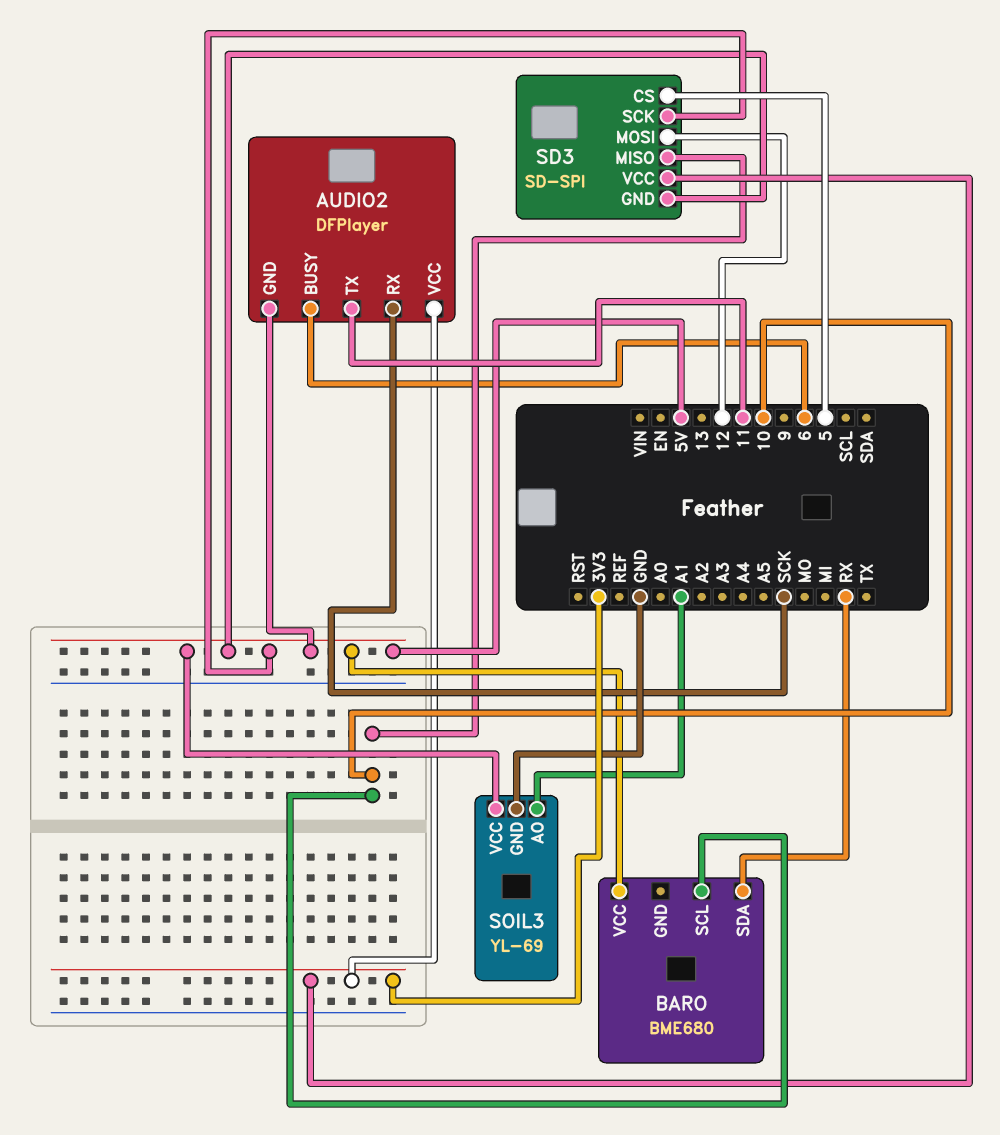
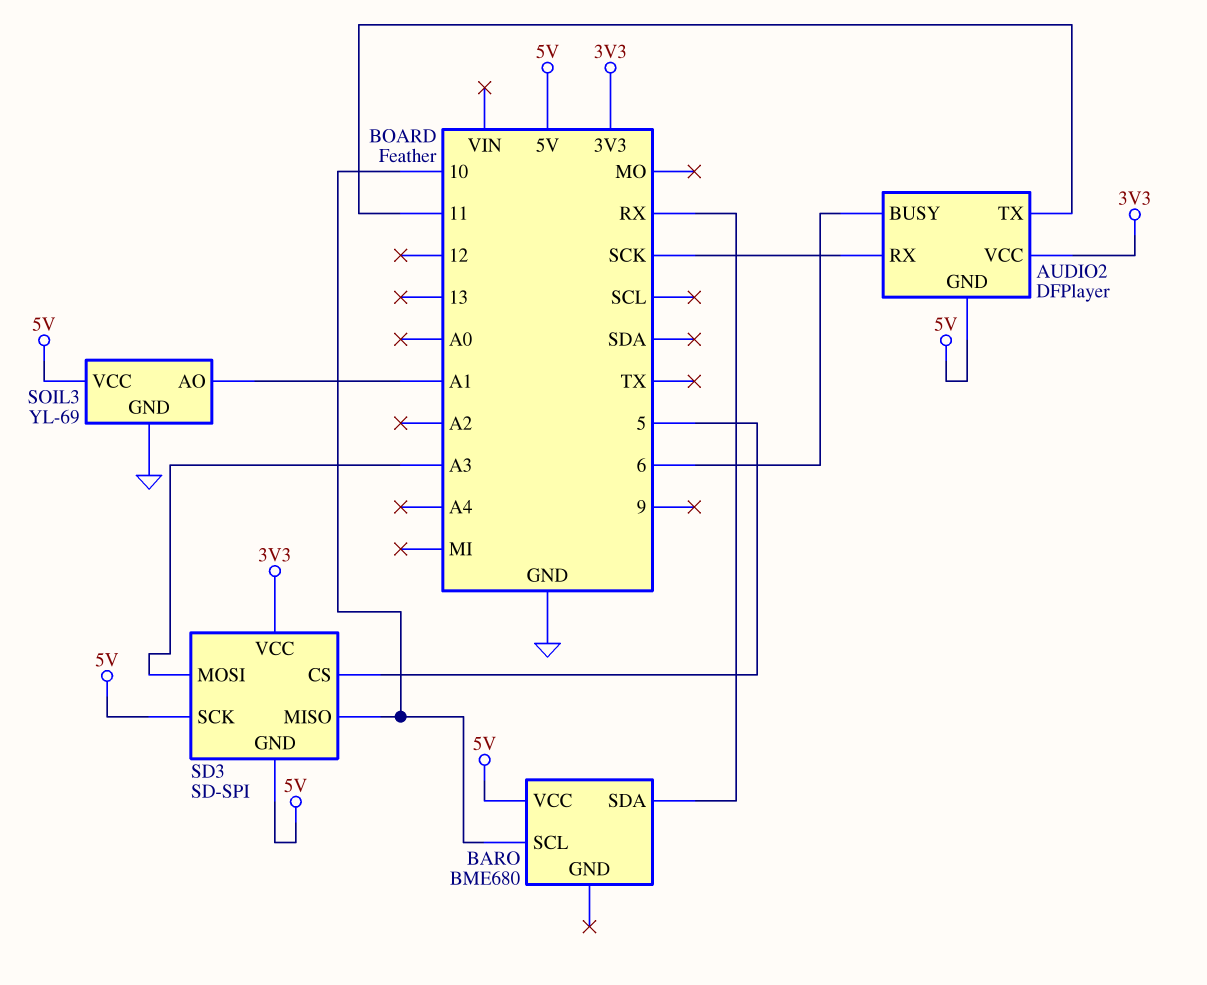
SD3 pin MOSI: 12 -> A3

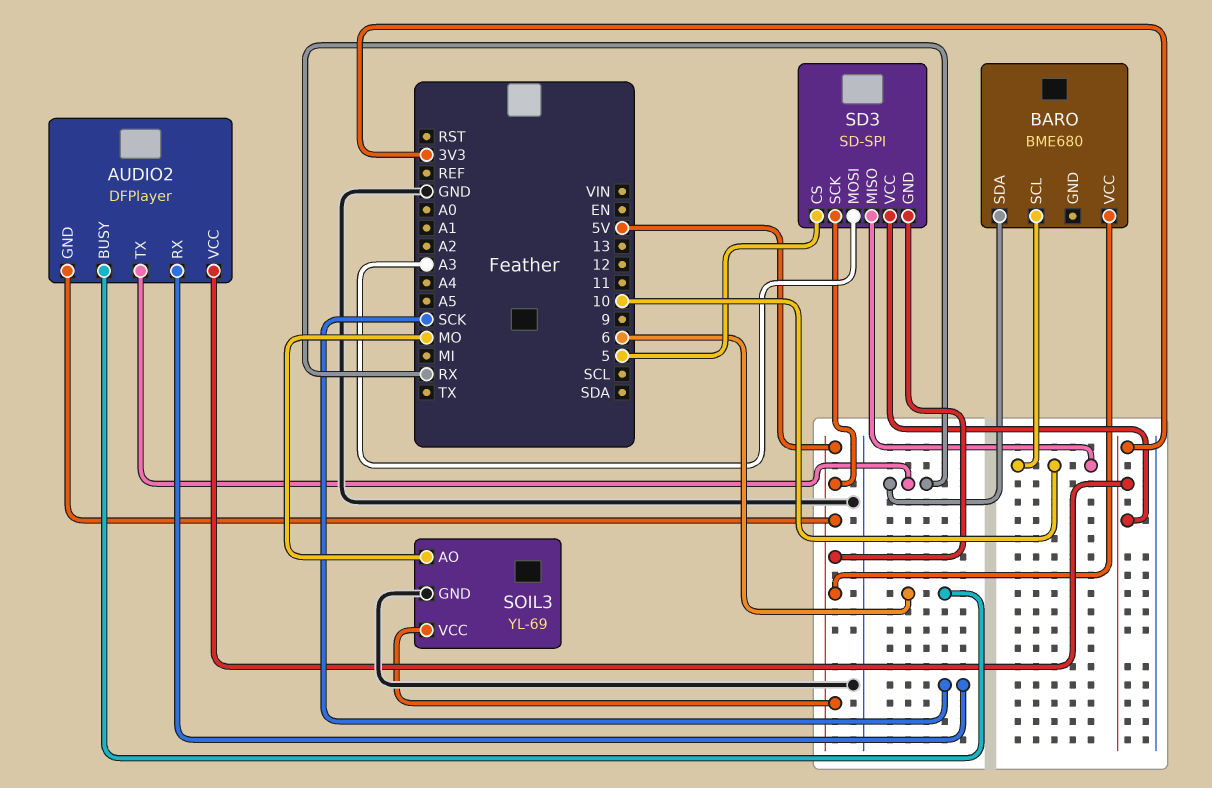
AUDIO2 pin TX: 11 -> RX
SOIL3 pin AO: A1 -> MO

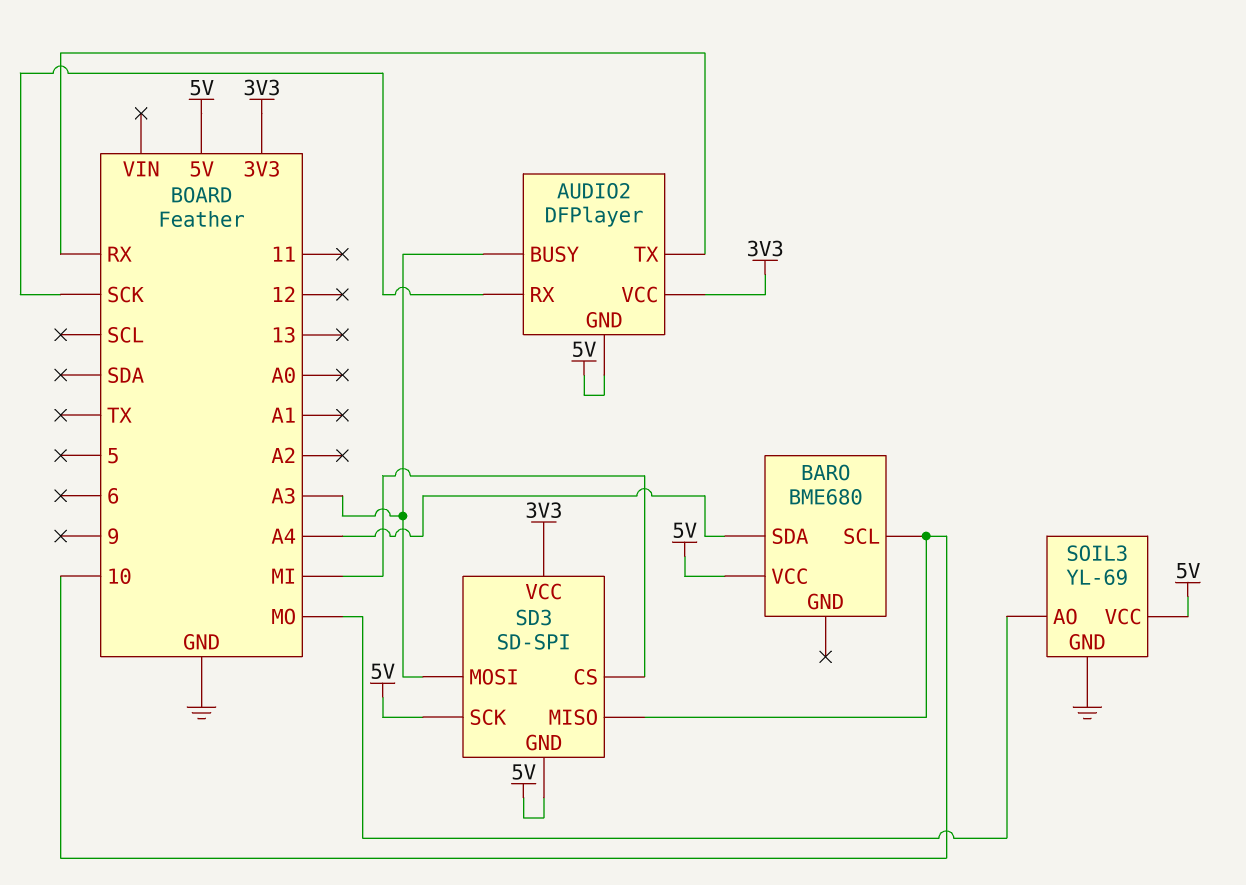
AUDIO2 pin BUSY: 6 -> A3
BARO pin SDA: RX -> A4
SD3 pin CS: 5 -> MI

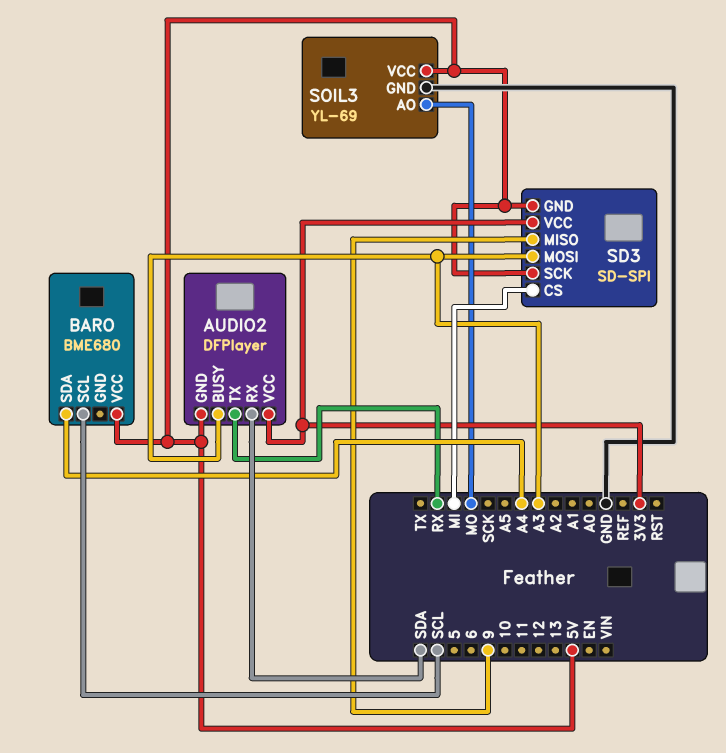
AUDIO2 pin RX: SCK -> SDA
BARO pin SCL: 10 -> SCL
SD3 pin MISO: 10 -> 9

